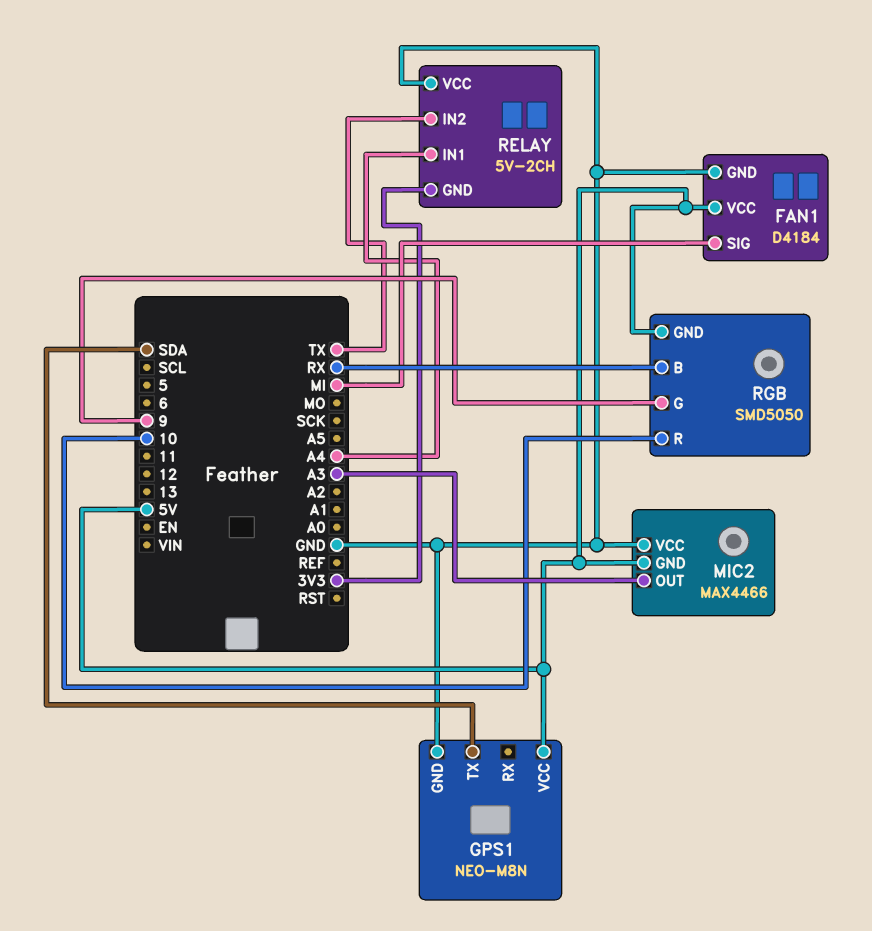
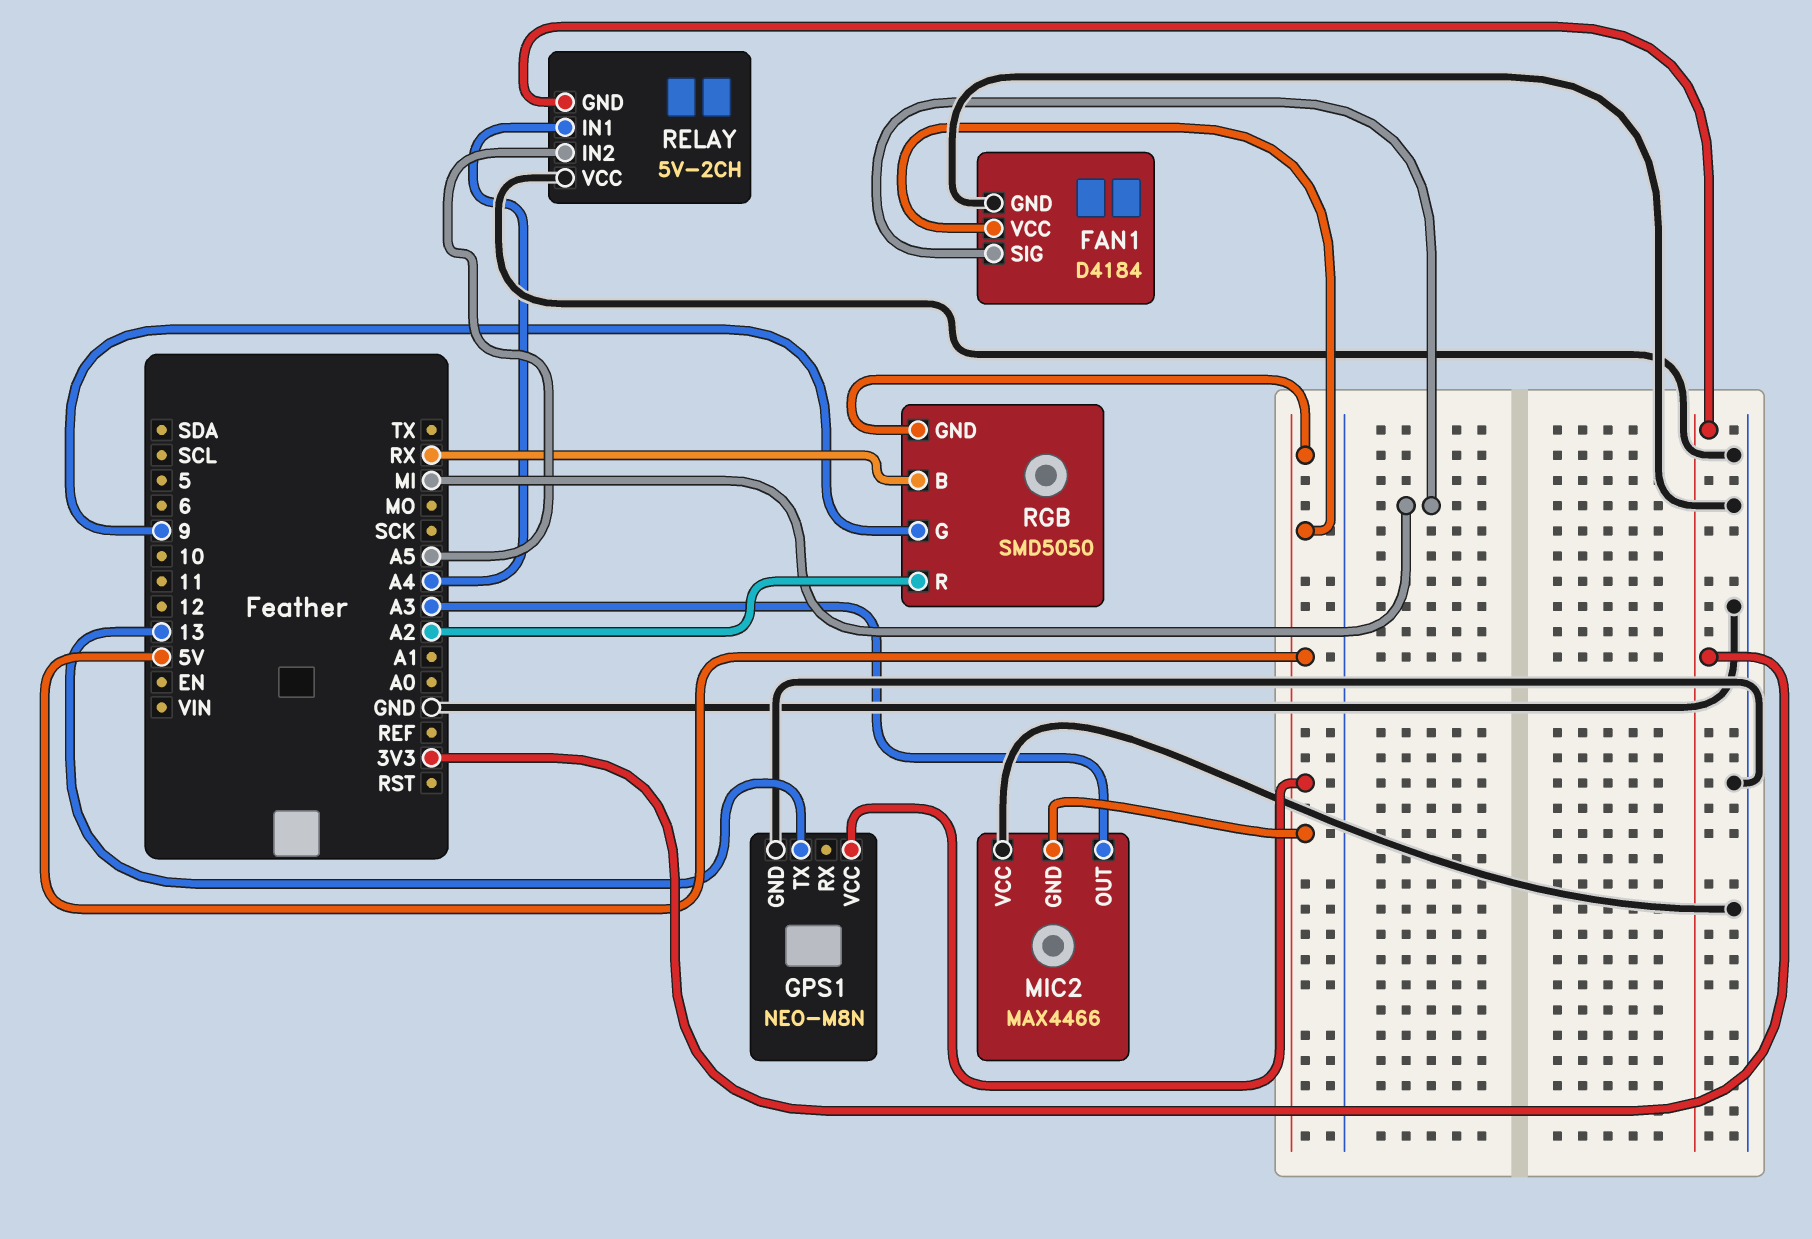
GPS1 pin TX: SDA -> 13
RELAY pin IN2: TX -> A5
RGB pin R: 10 -> A2

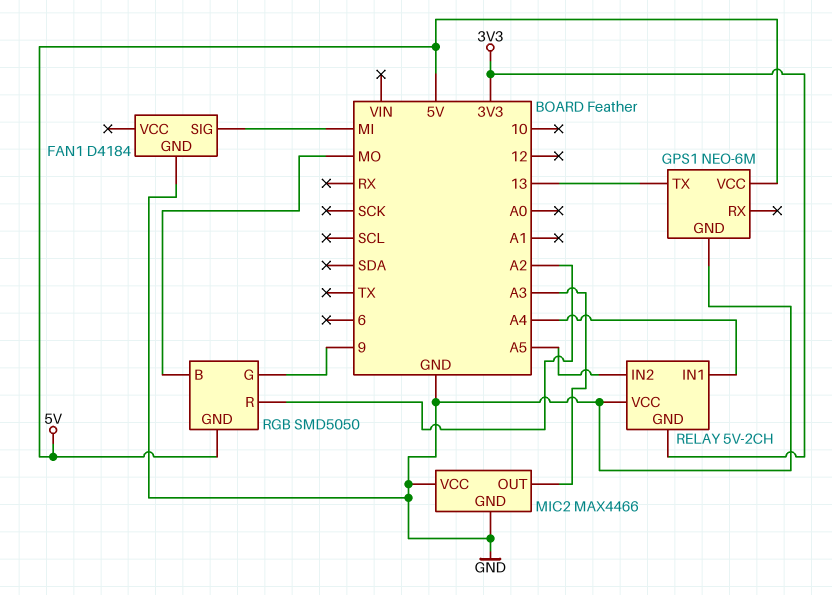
FAN1 pin VCC: 5V -> none
GPS1: NEO-M8N -> NEO-6M
MIC2 pin GND: 5V -> GND
RGB pin B: RX -> MO

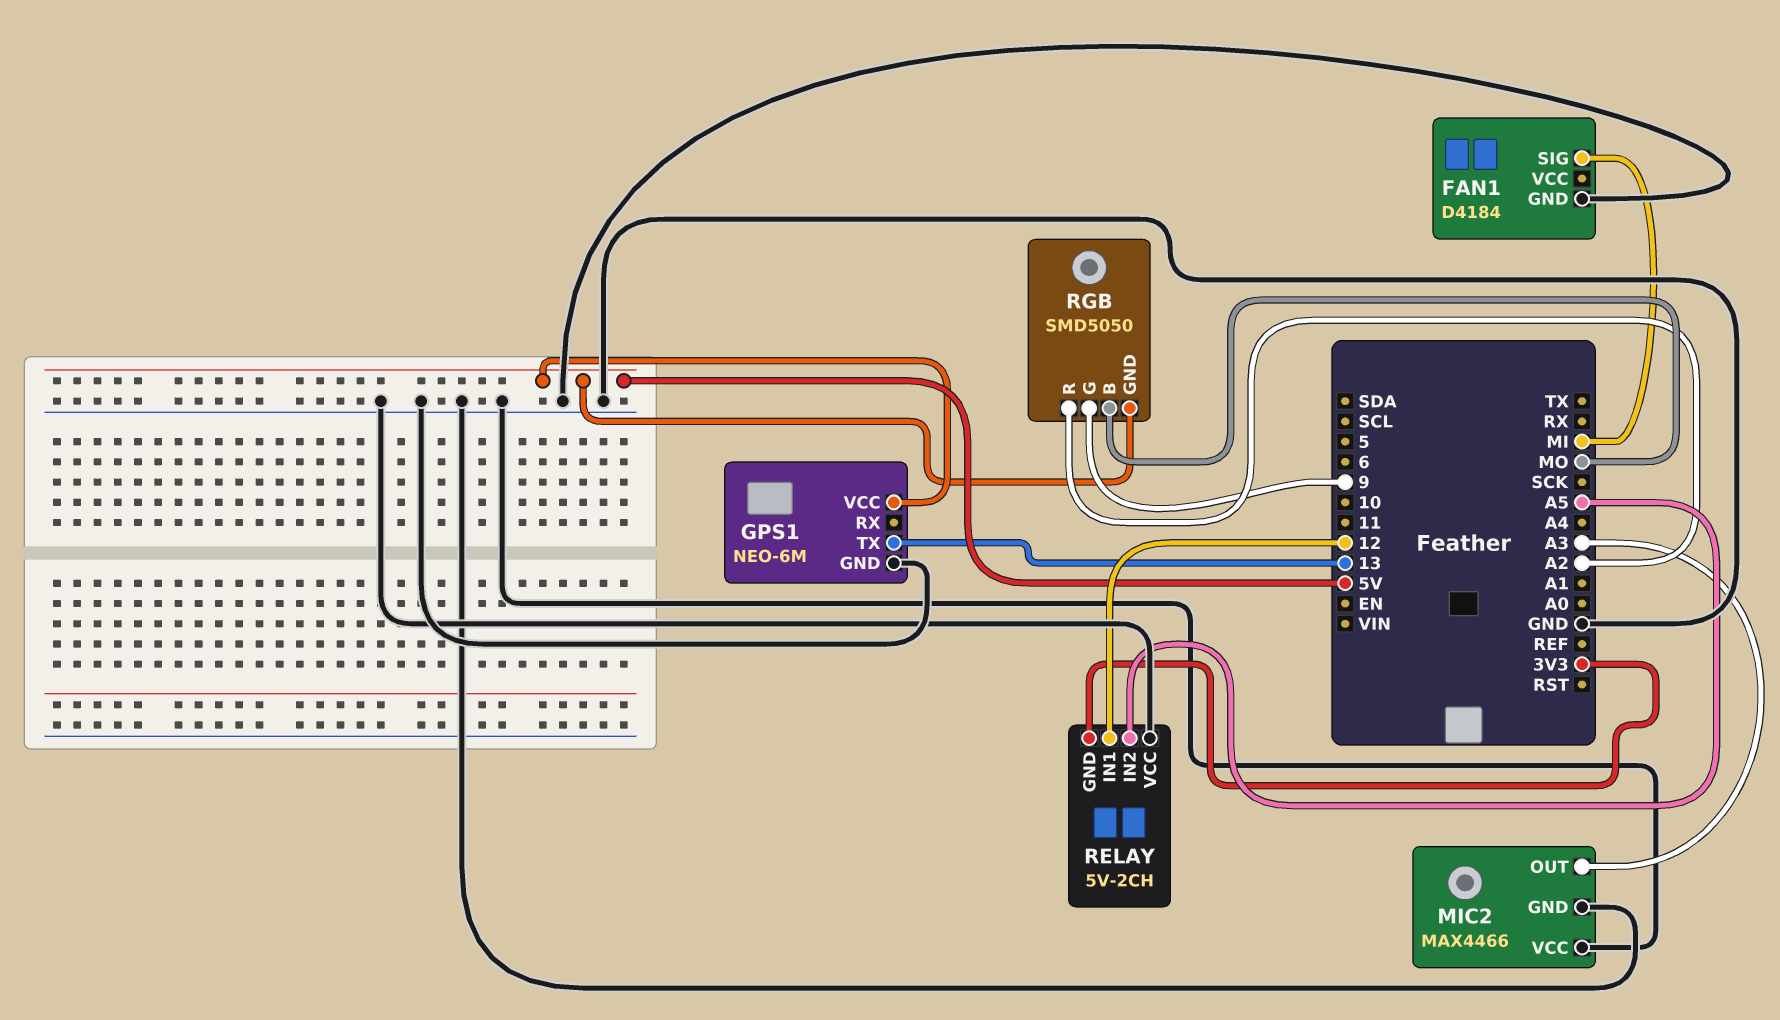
RELAY pin IN1: A4 -> 12

